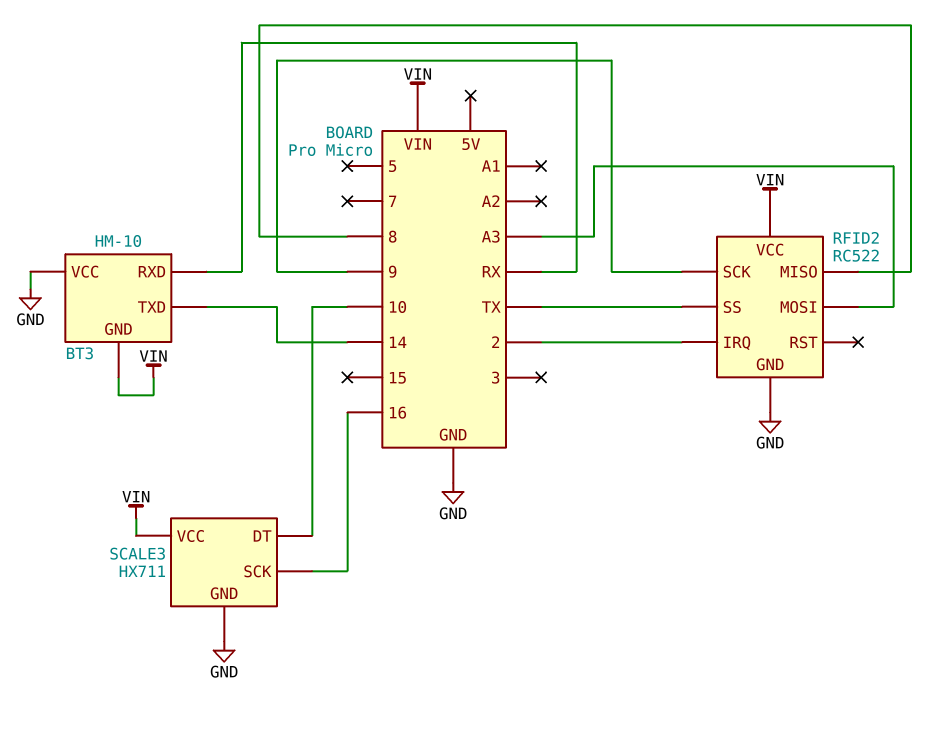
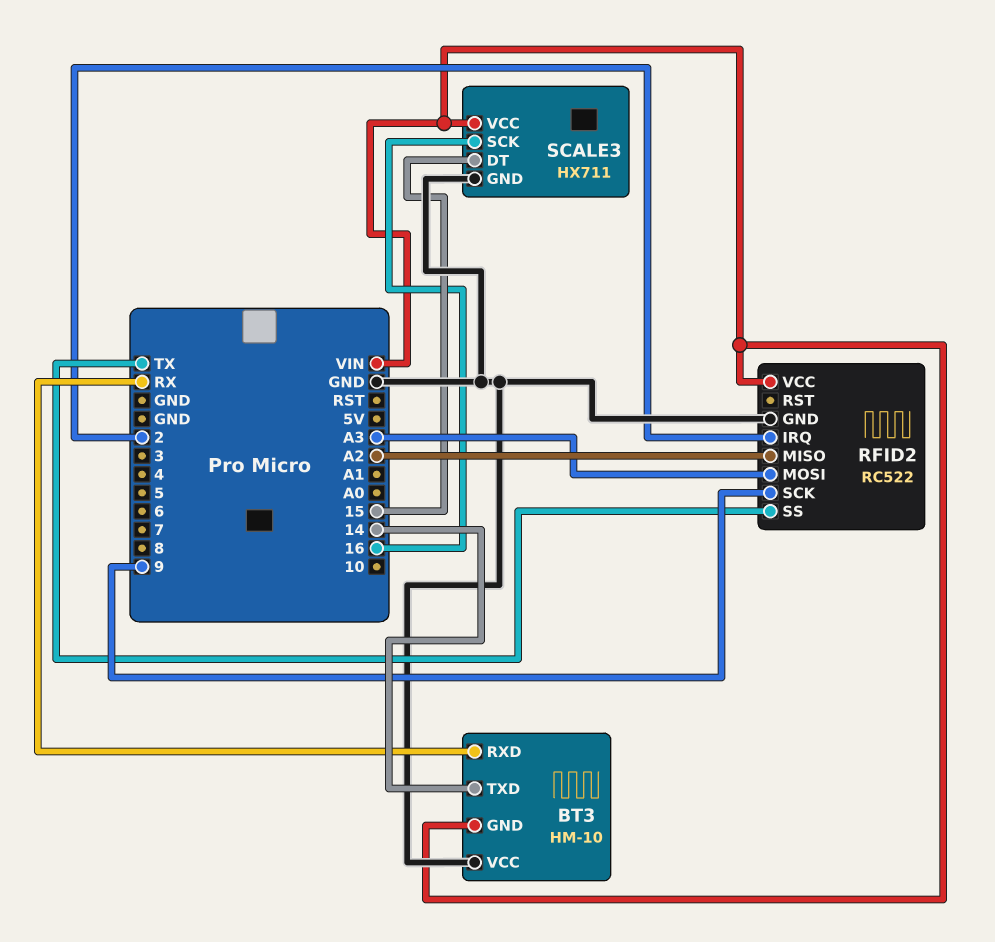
RFID2 pin MISO: 8 -> A2
SCALE3 pin DT: 10 -> 15

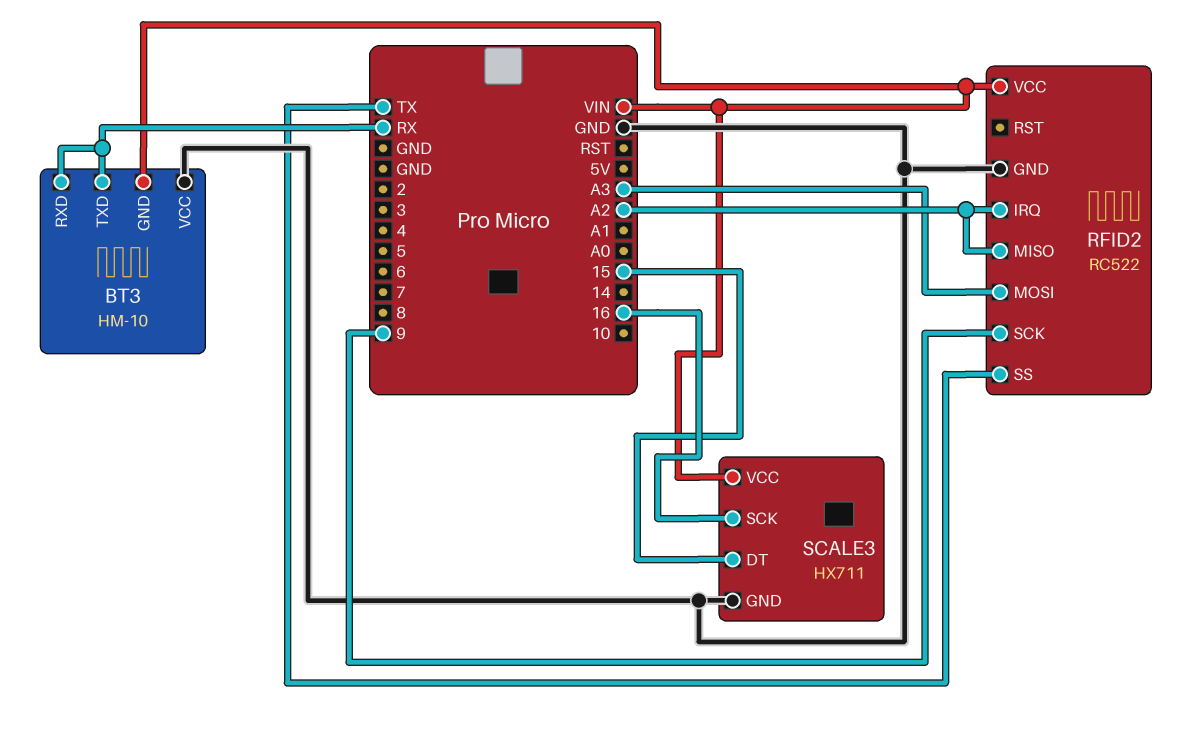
BT3 pin TXD: 14 -> RX
RFID2 pin IRQ: 2 -> A2

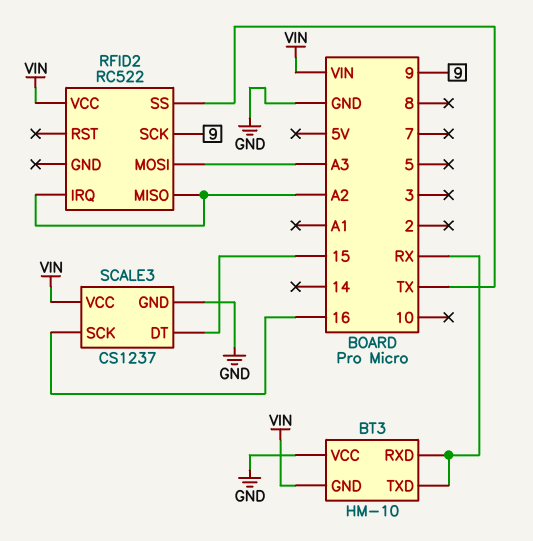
RFID2 pin GND: GND -> none
SCALE3: HX711 -> CS1237

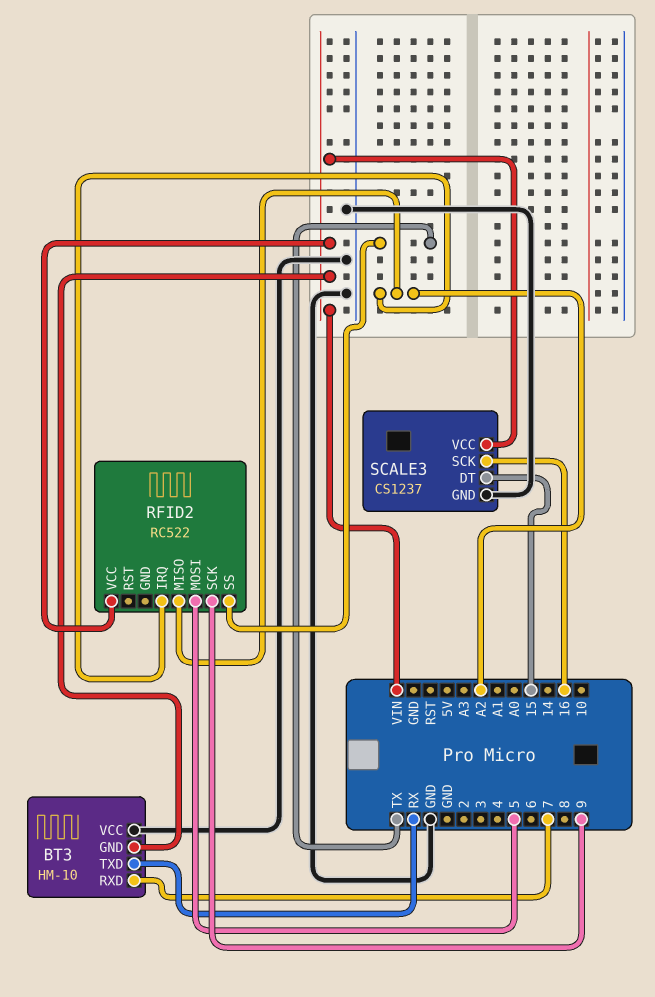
BT3 pin RXD: RX -> 7
RFID2 pin MOSI: A3 -> 5

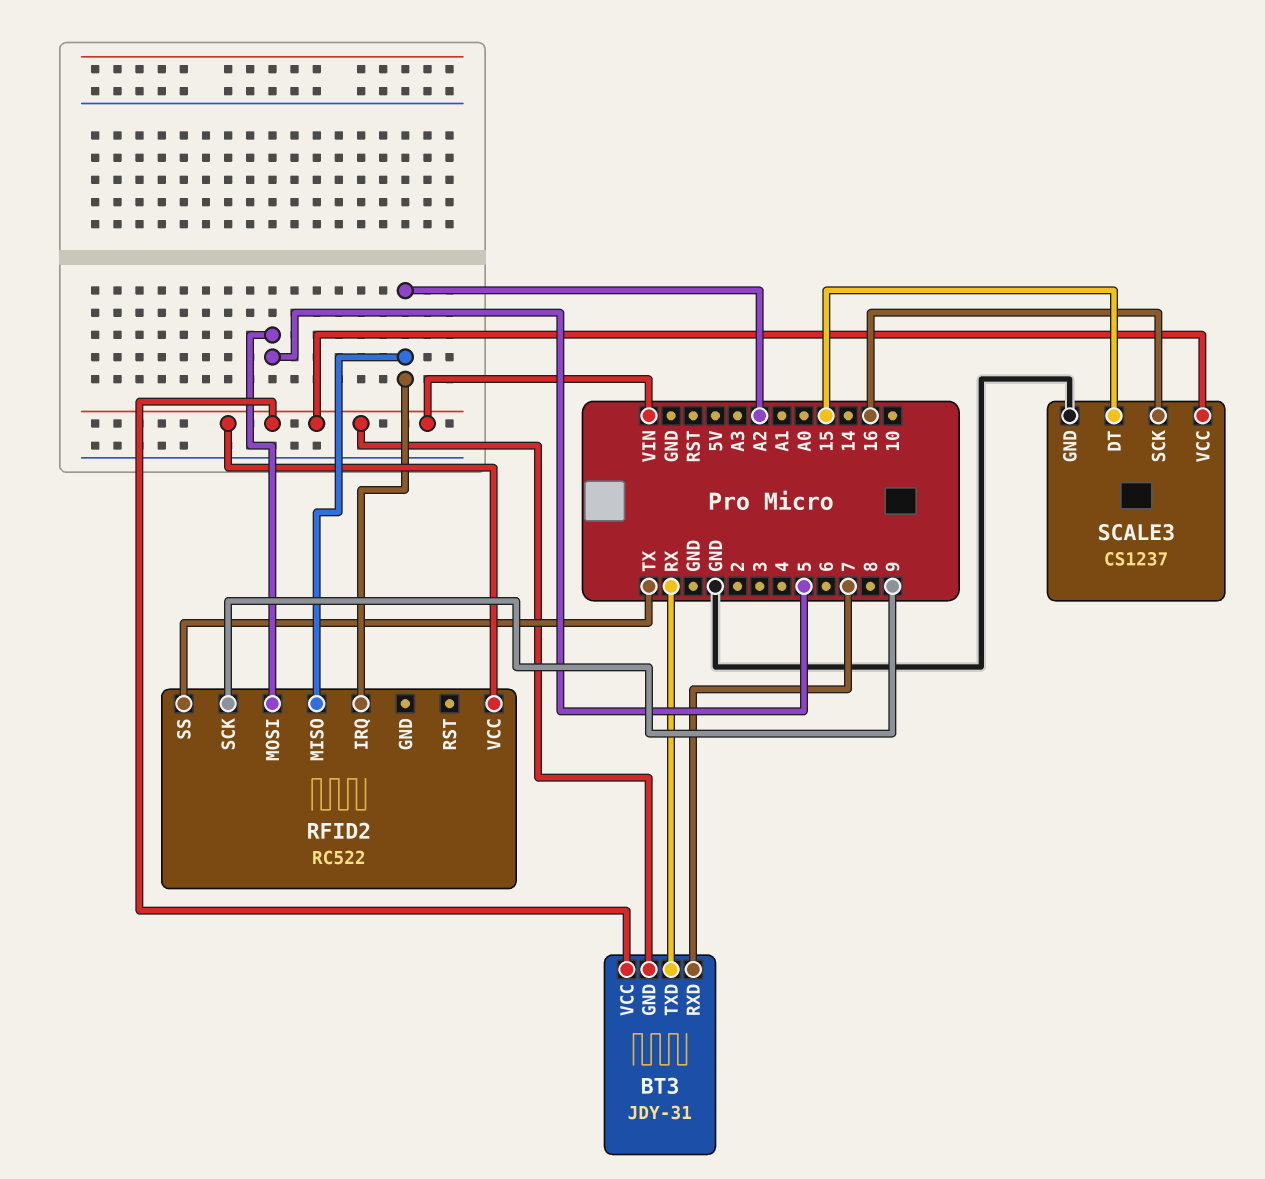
BT3: HM-10 -> JDY-31
BT3 pin VCC: GND -> VIN

